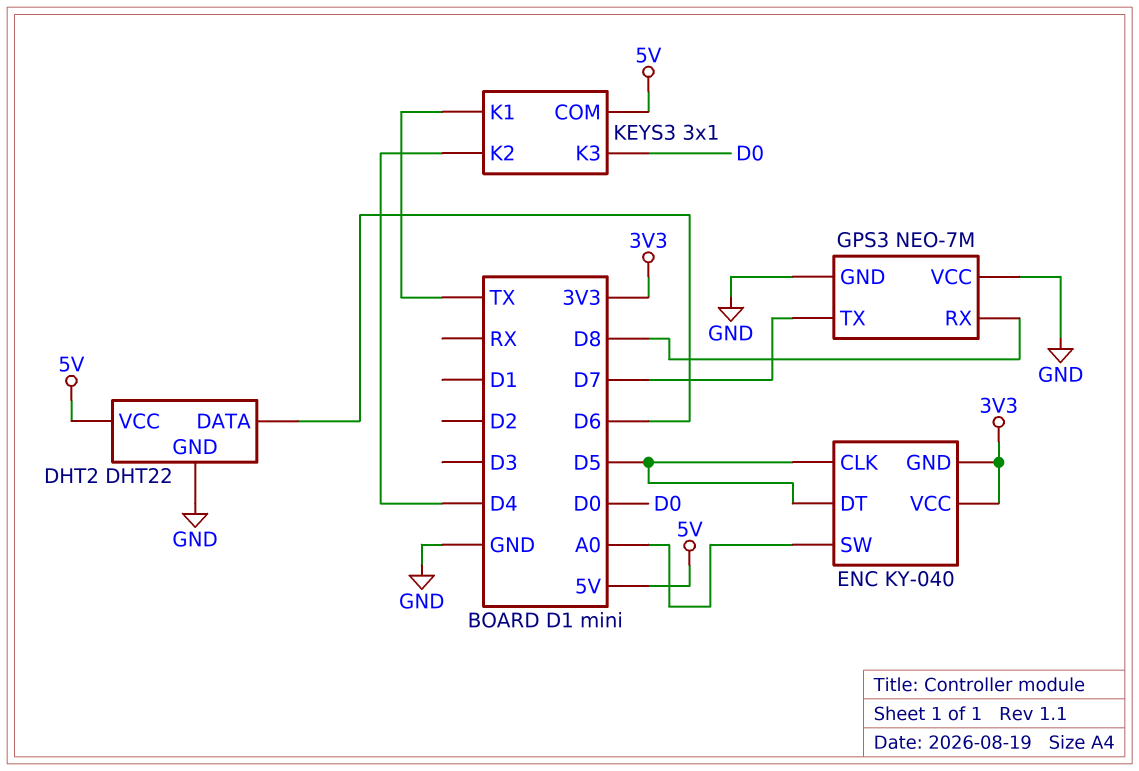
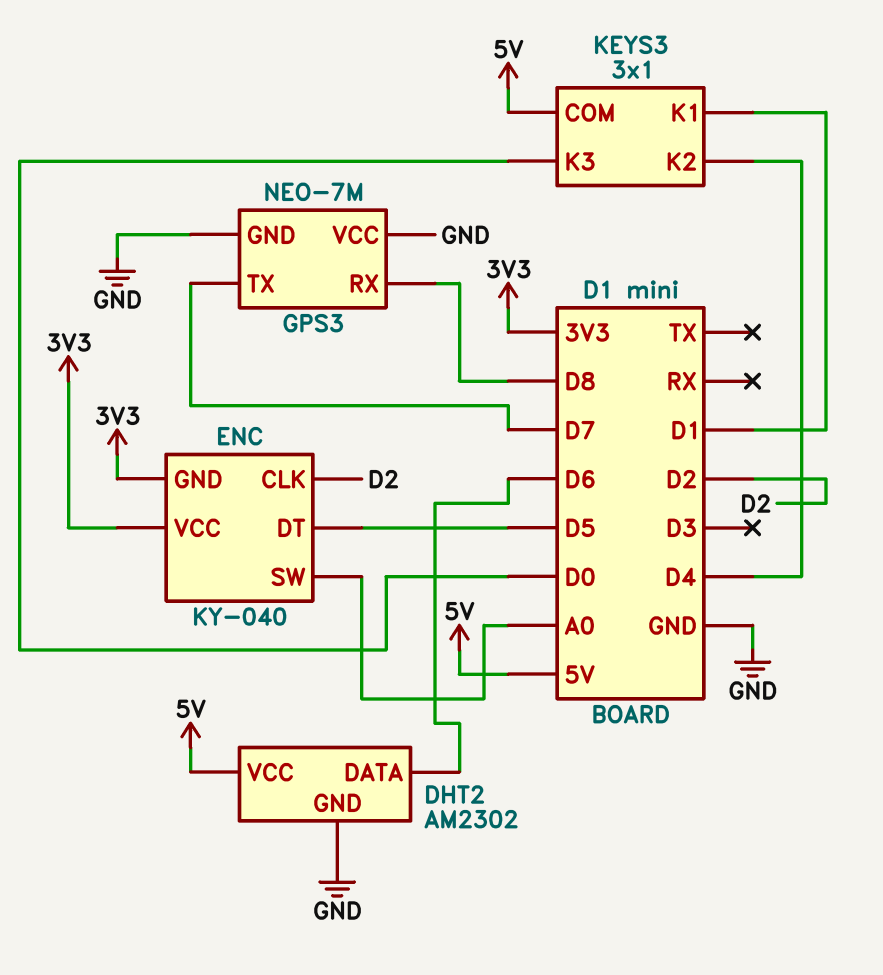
DHT2: DHT22 -> AM2302
ENC pin CLK: D5 -> D2
KEYS3 pin K1: TX -> D1

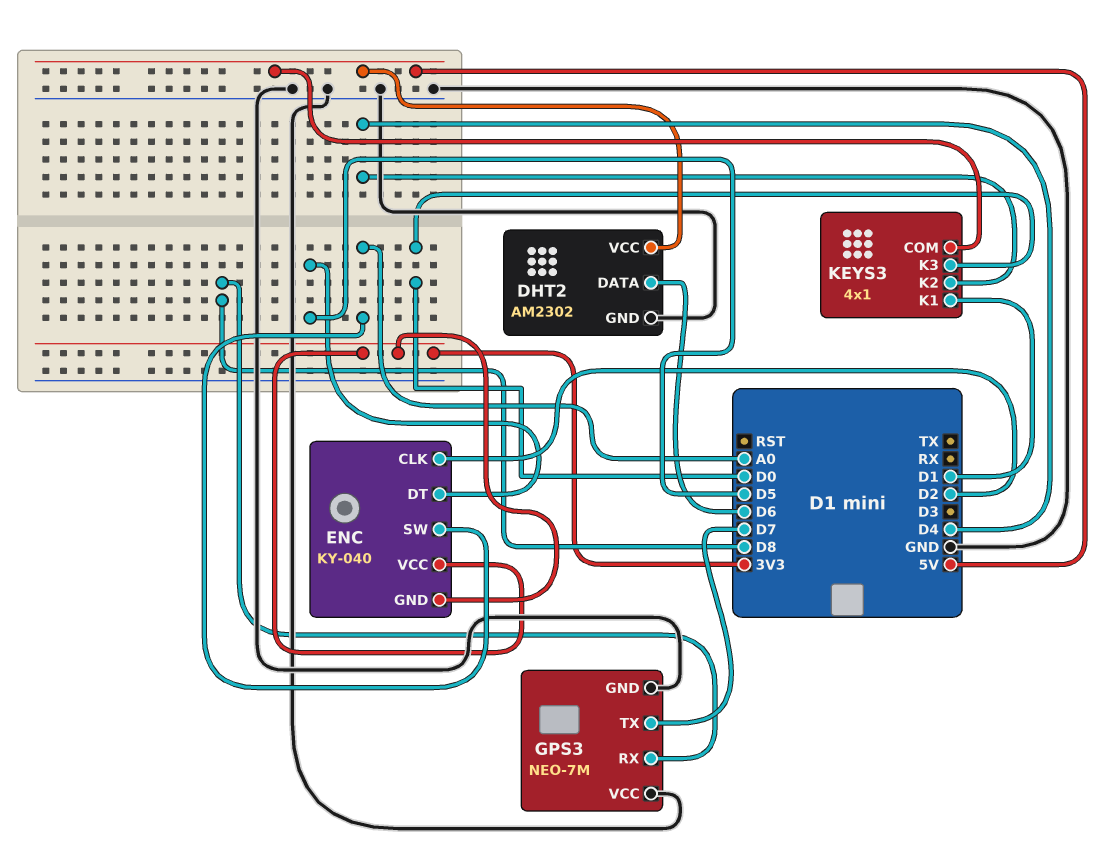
KEYS3: 3x1 -> 4x1

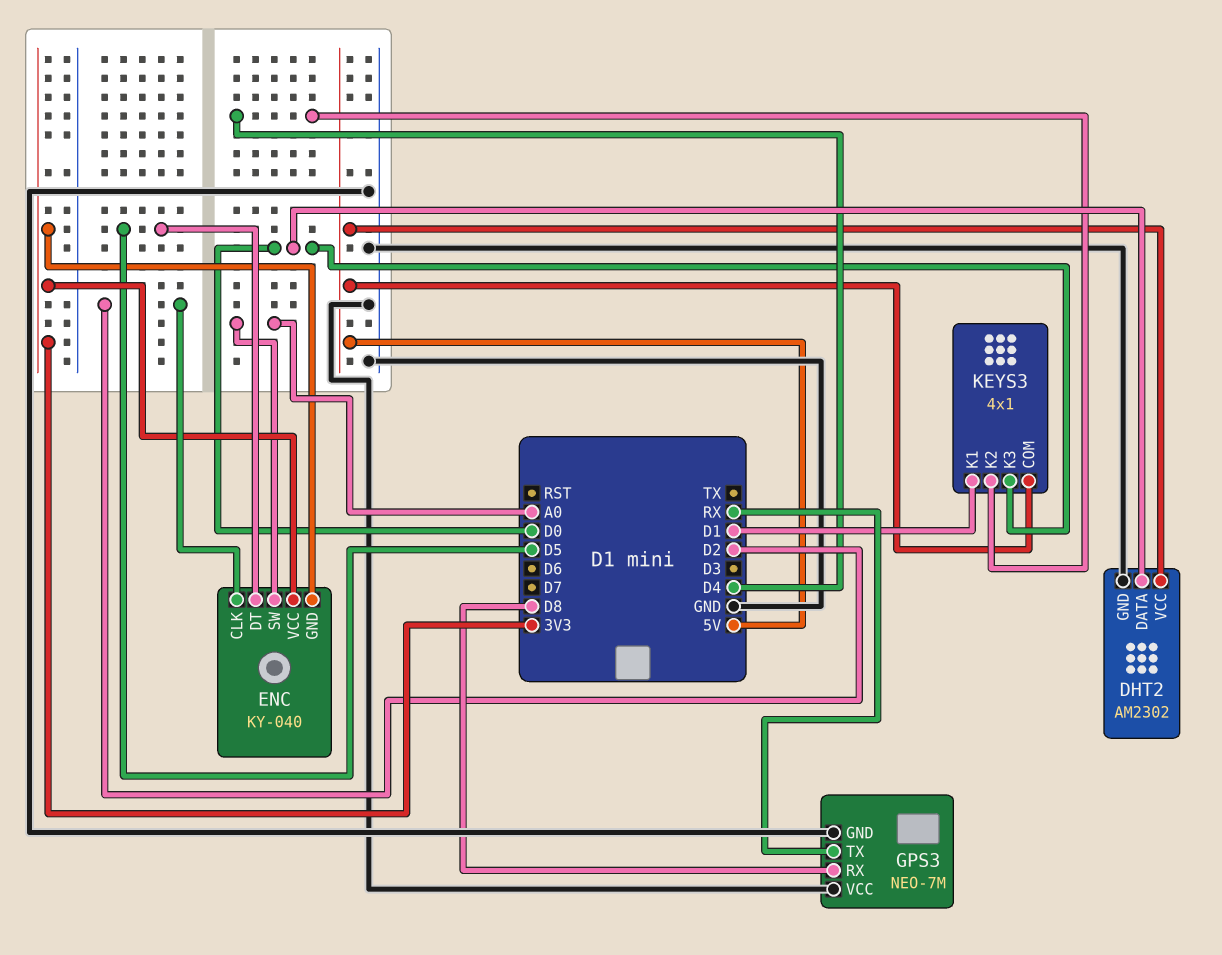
DHT2 pin DATA: D6 -> D0
GPS3 pin TX: D7 -> RX

